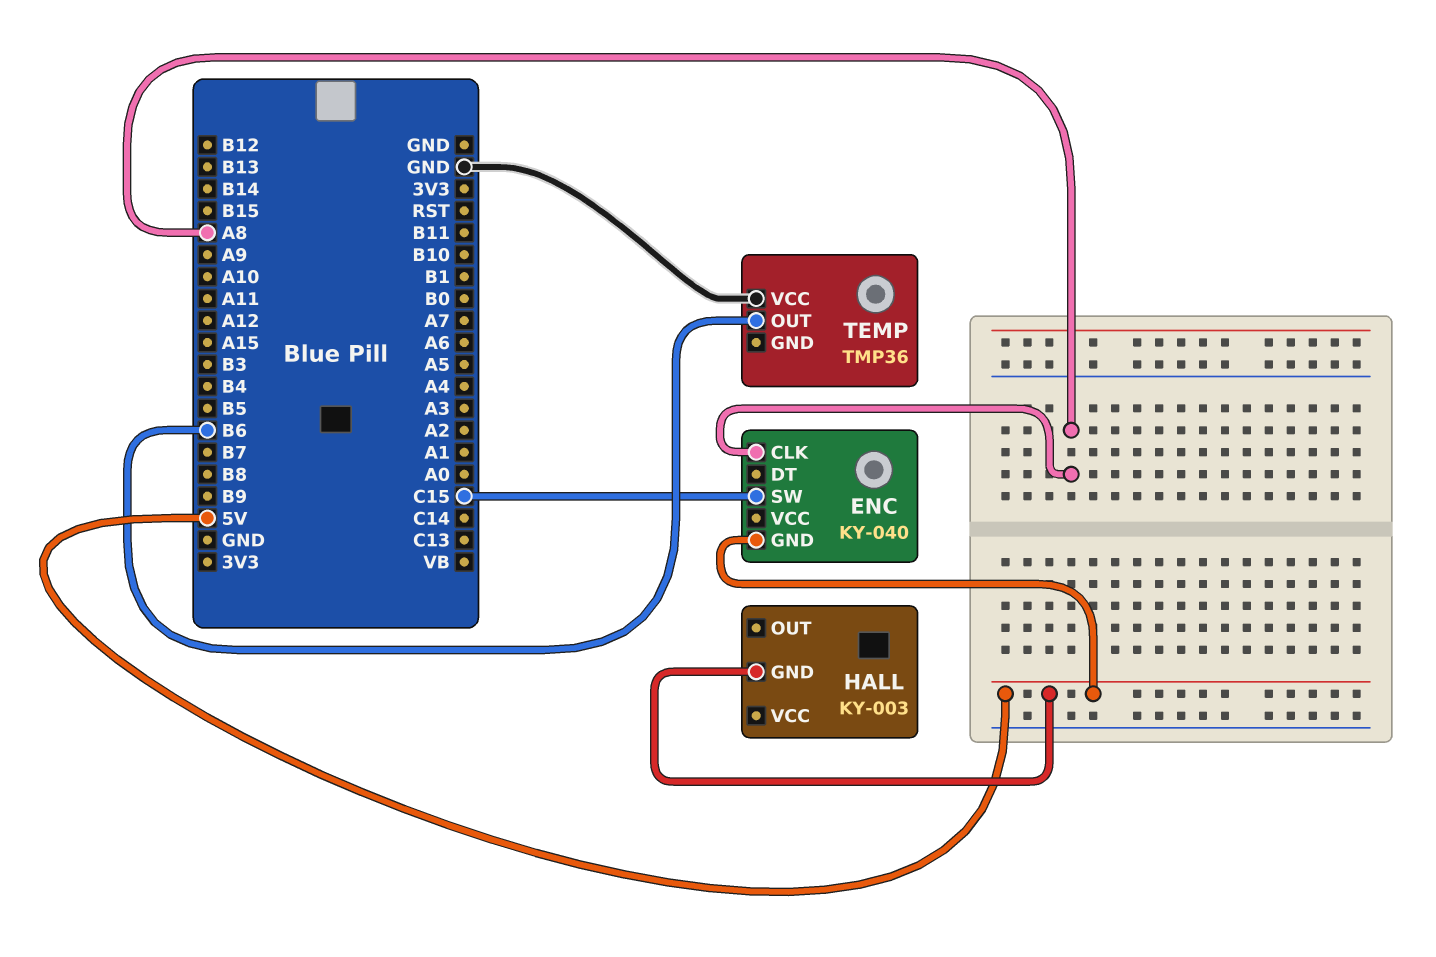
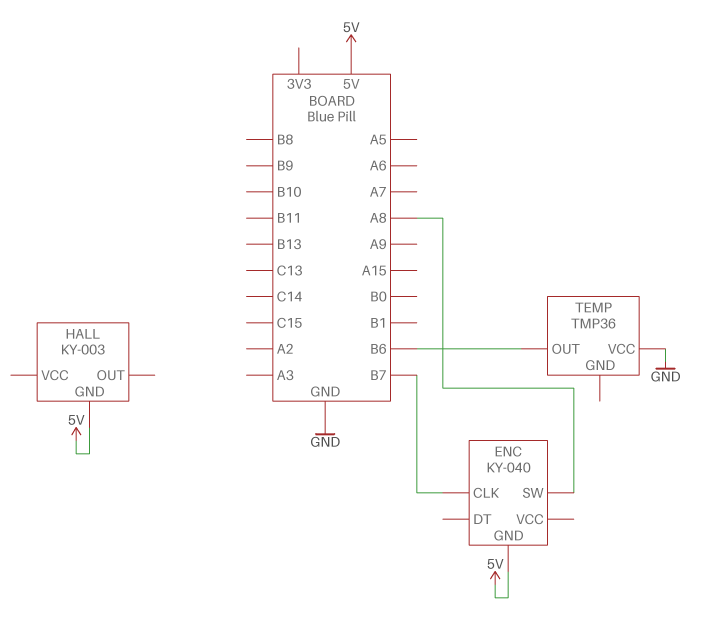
ENC pin CLK: A8 -> B7
ENC pin SW: C15 -> A8

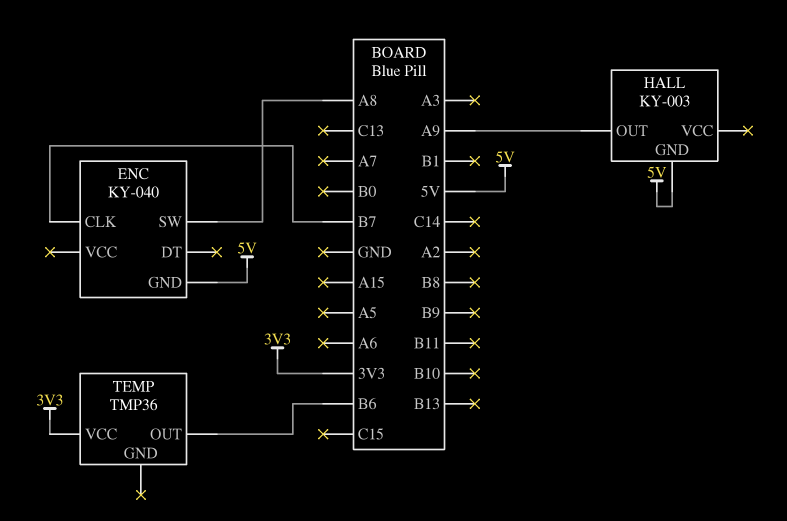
HALL pin OUT: none -> A9
TEMP pin VCC: GND -> 3V3

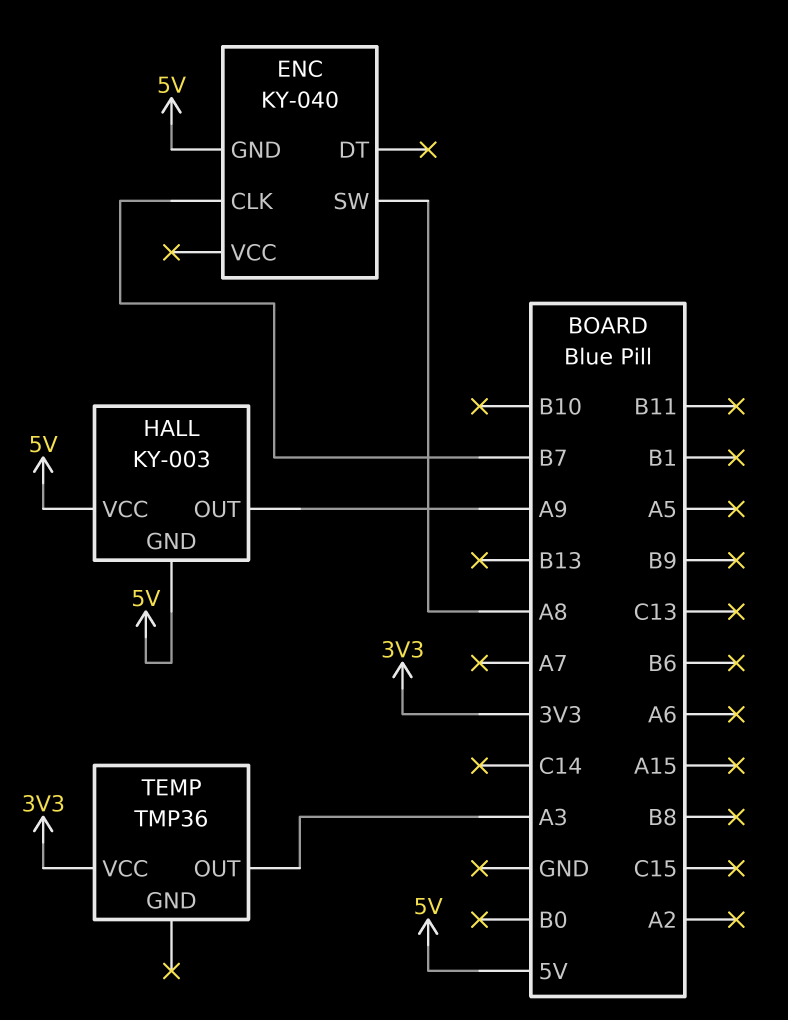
HALL pin VCC: none -> 5V
TEMP pin OUT: B6 -> A3

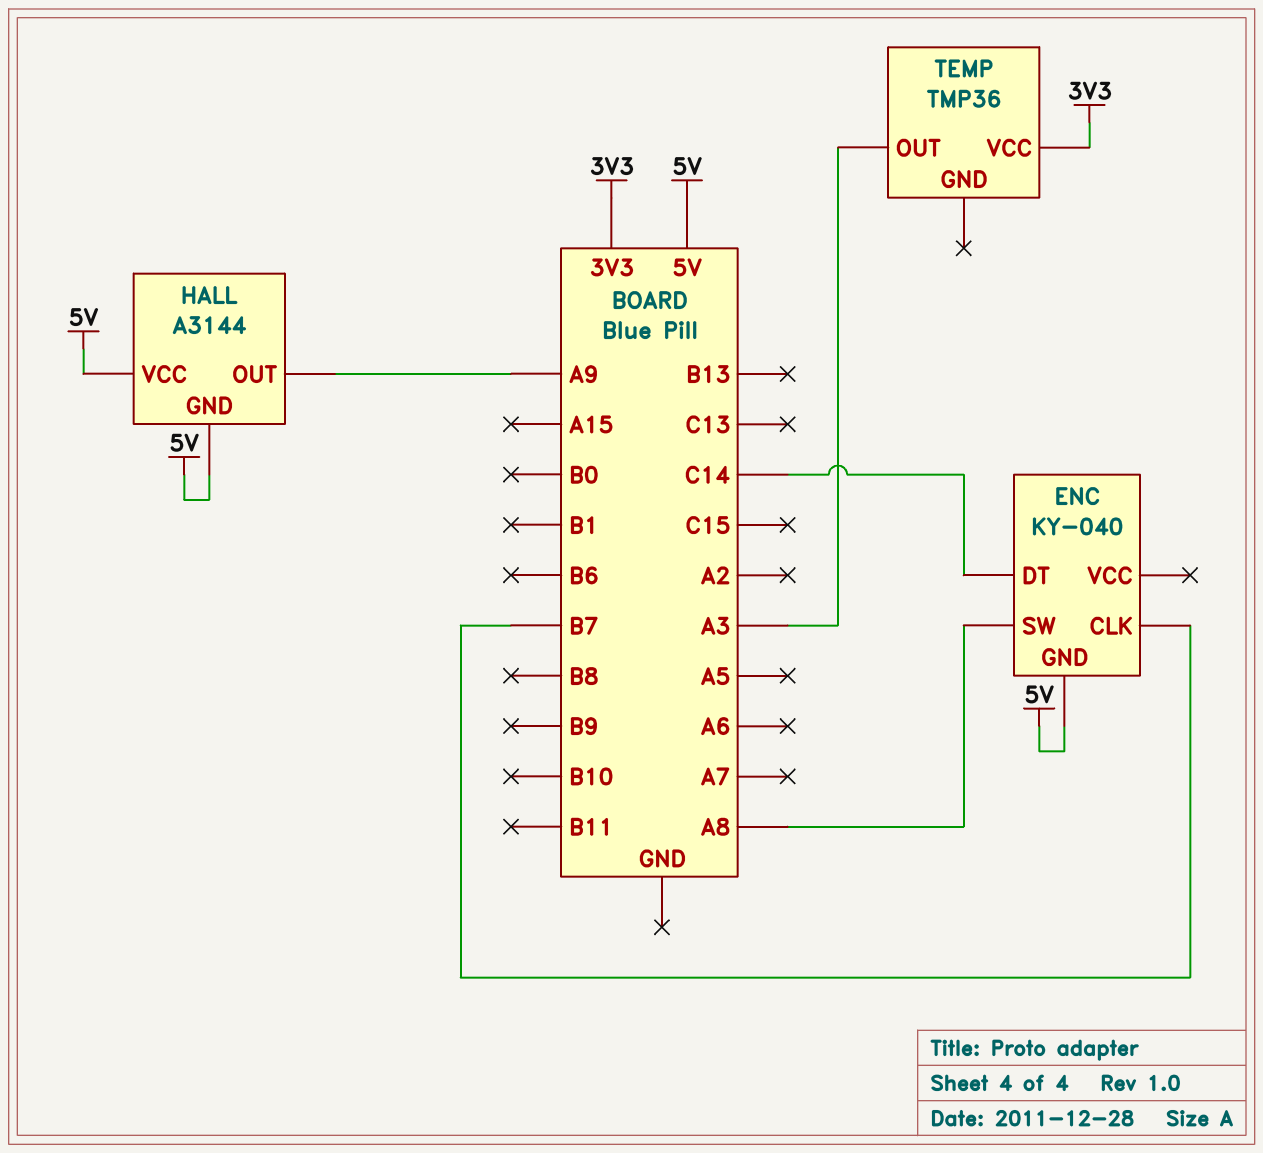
ENC pin DT: none -> C14
HALL: KY-003 -> A3144

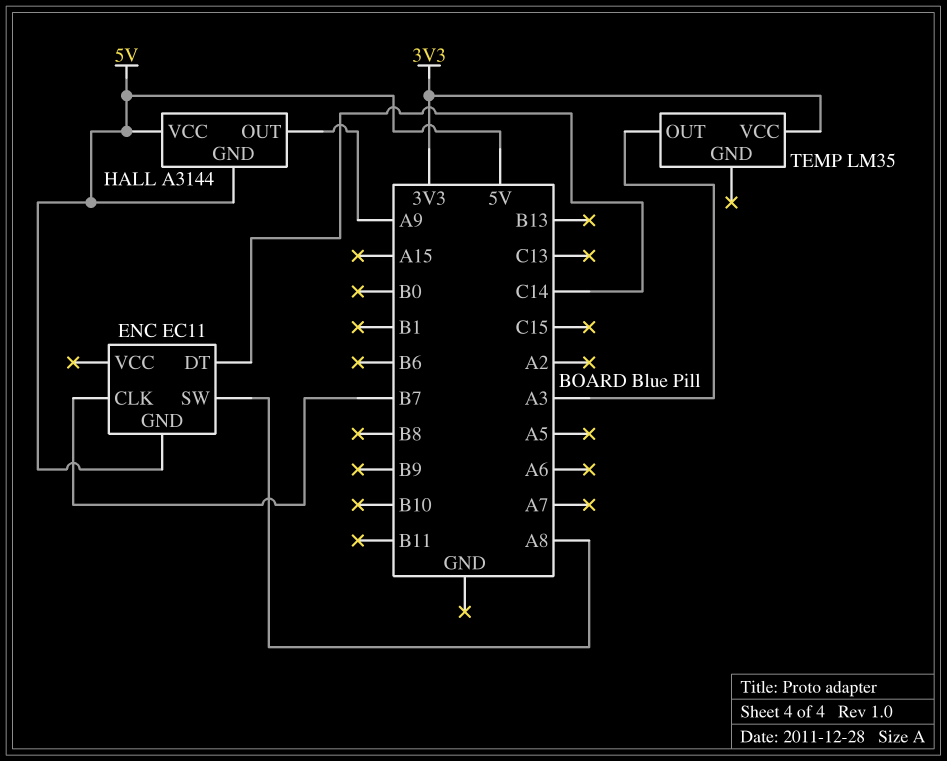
ENC: KY-040 -> EC11
TEMP: TMP36 -> LM35

